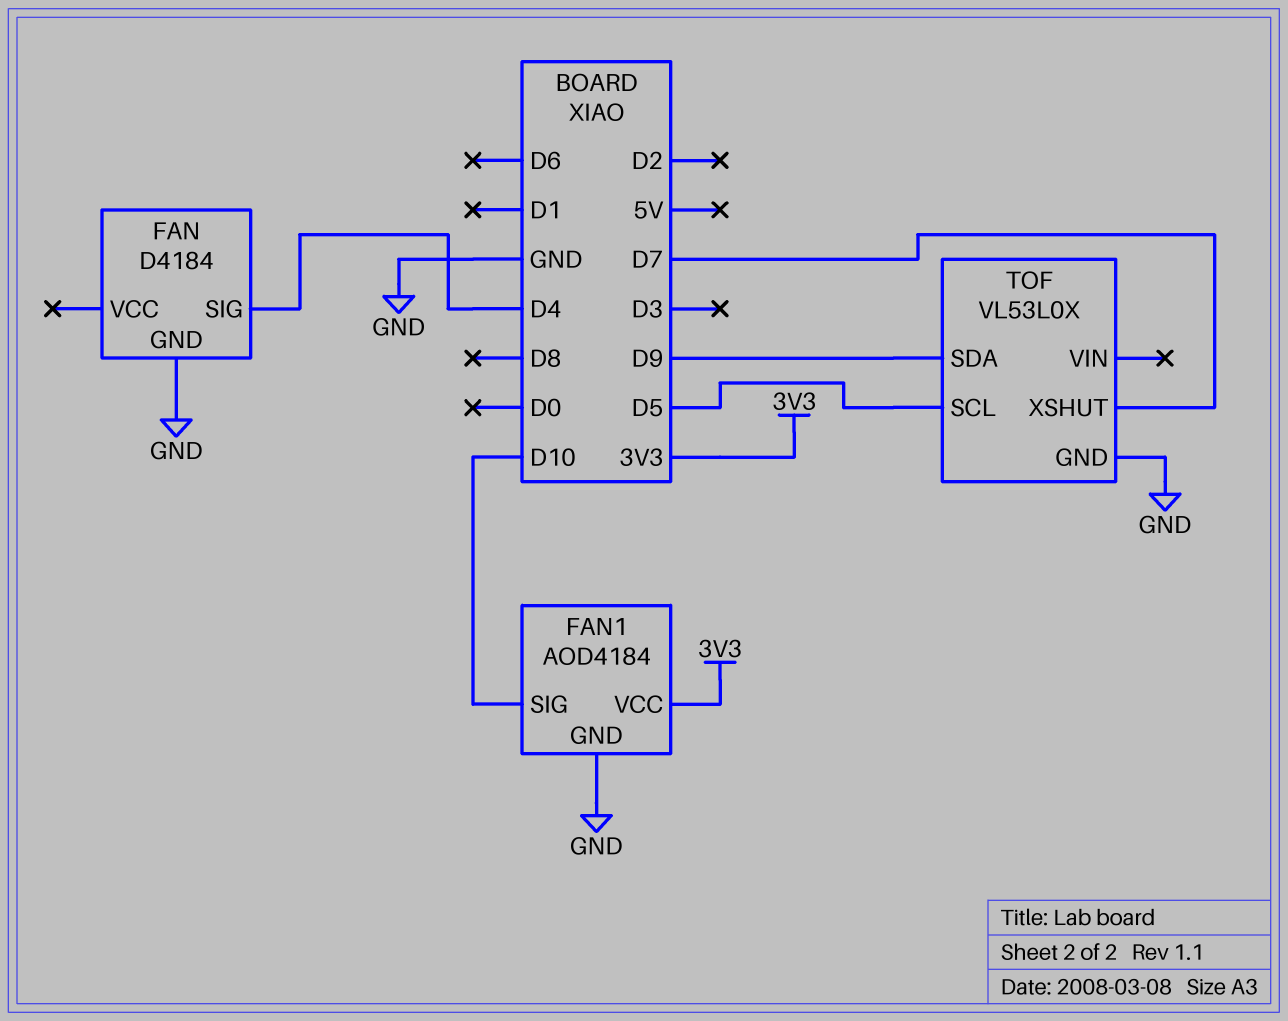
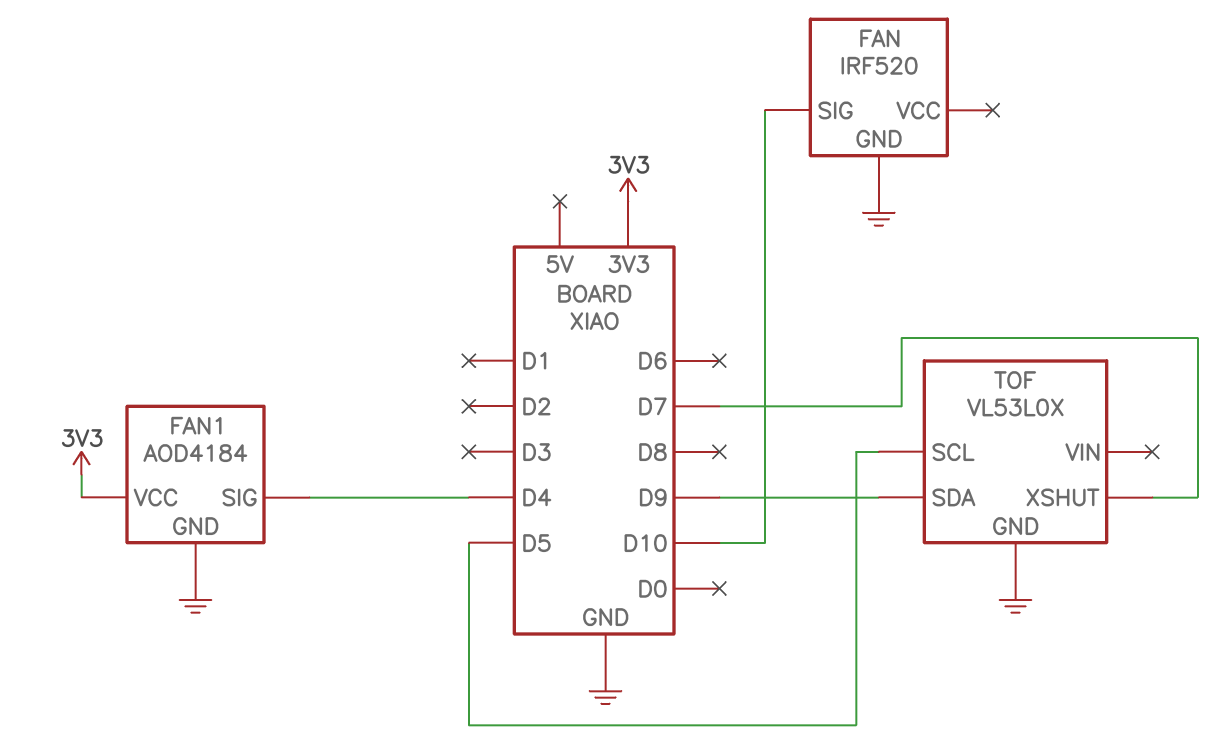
FAN: D4184 -> IRF520
FAN pin SIG: D4 -> D10
FAN1 pin SIG: D10 -> D4

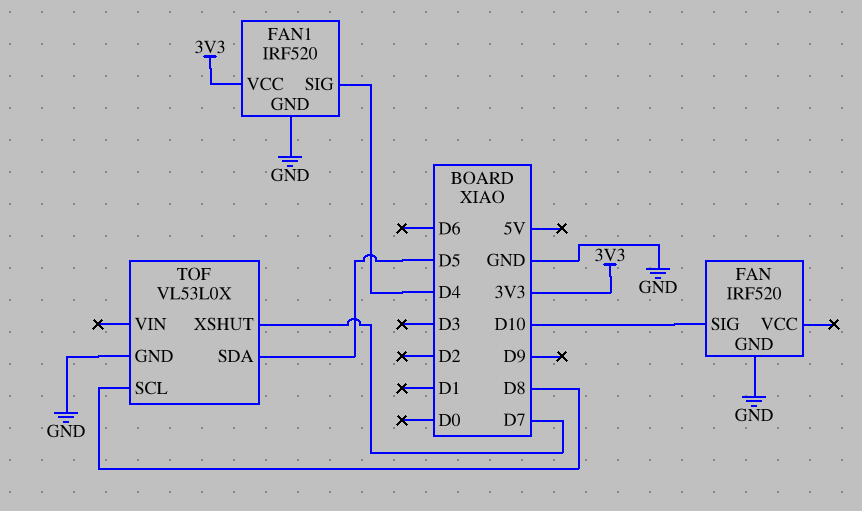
FAN1: AOD4184 -> IRF520
TOF pin SCL: D5 -> D8
TOF pin SDA: D9 -> D5

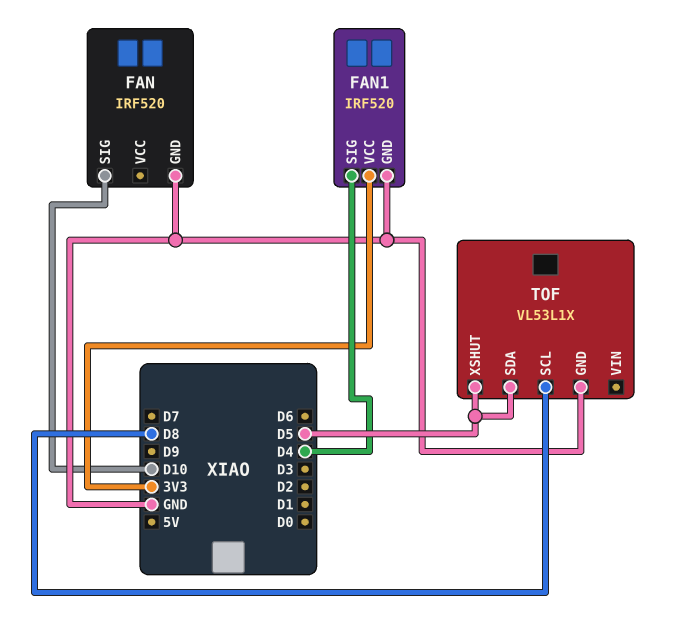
TOF: VL53L0X -> VL53L1X
TOF pin XSHUT: D7 -> D5

